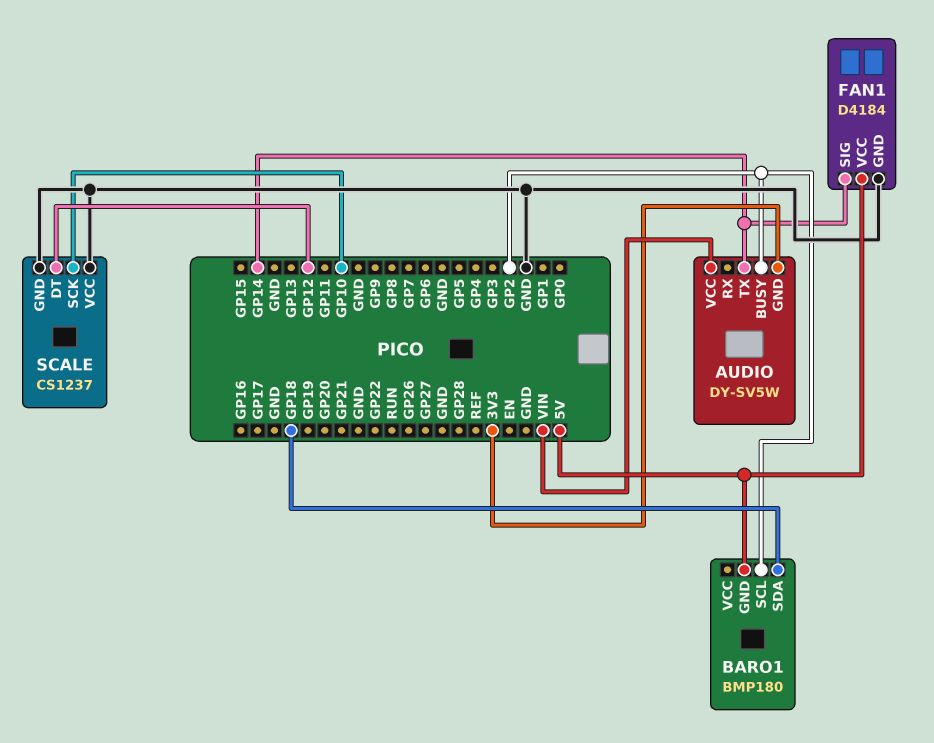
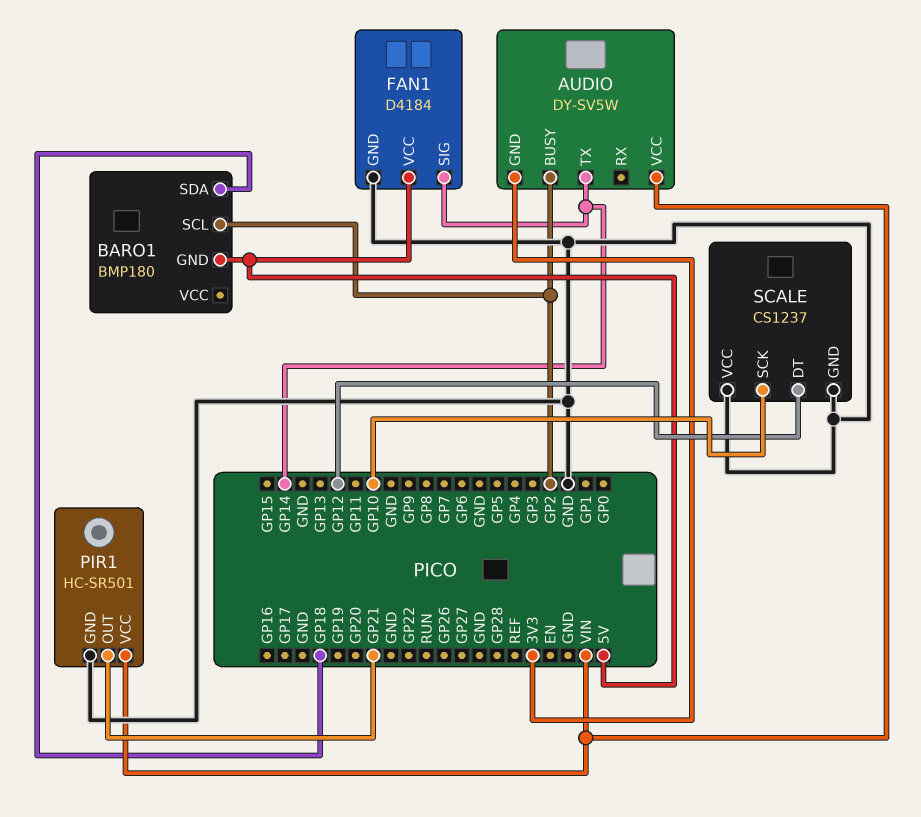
PIR1: none -> HC-SR501
PIR1 pin GND: none -> GND
PIR1 pin OUT: none -> GP21
PIR1 pin VCC: none -> VIN

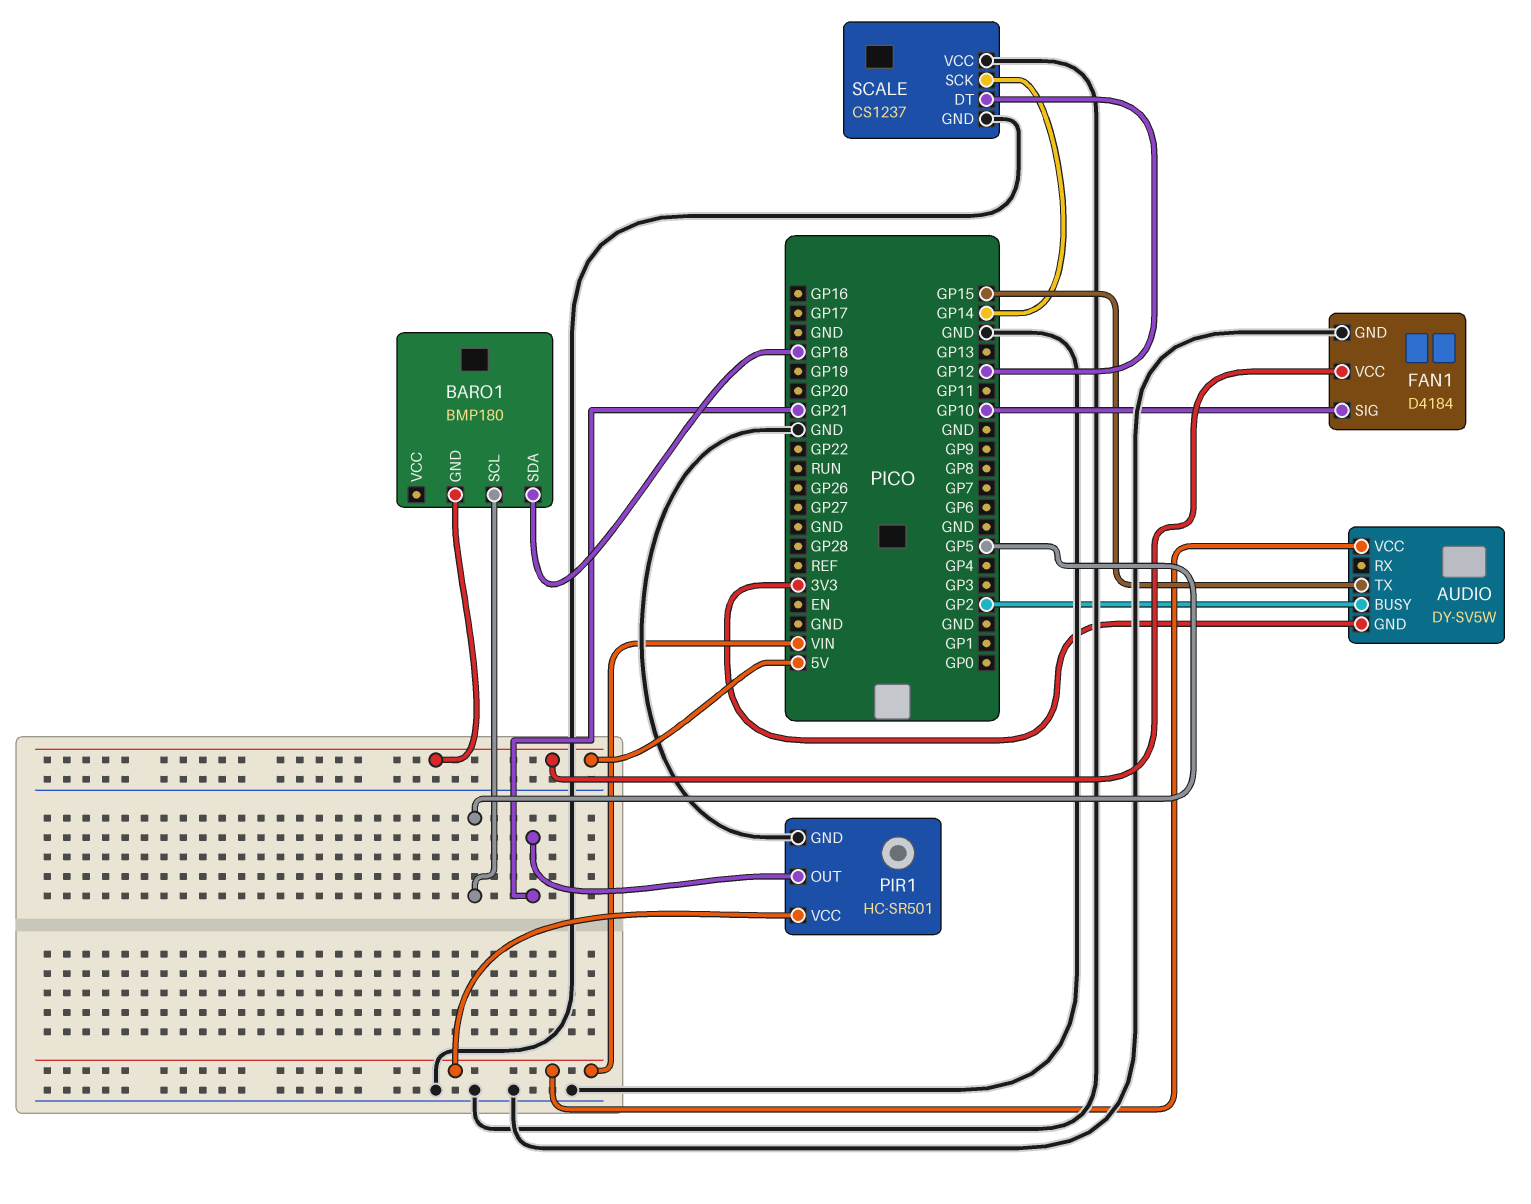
AUDIO pin TX: GP14 -> GP15
BARO1 pin SCL: GP2 -> GP5
FAN1 pin SIG: GP14 -> GP10
SCALE pin SCK: GP10 -> GP14

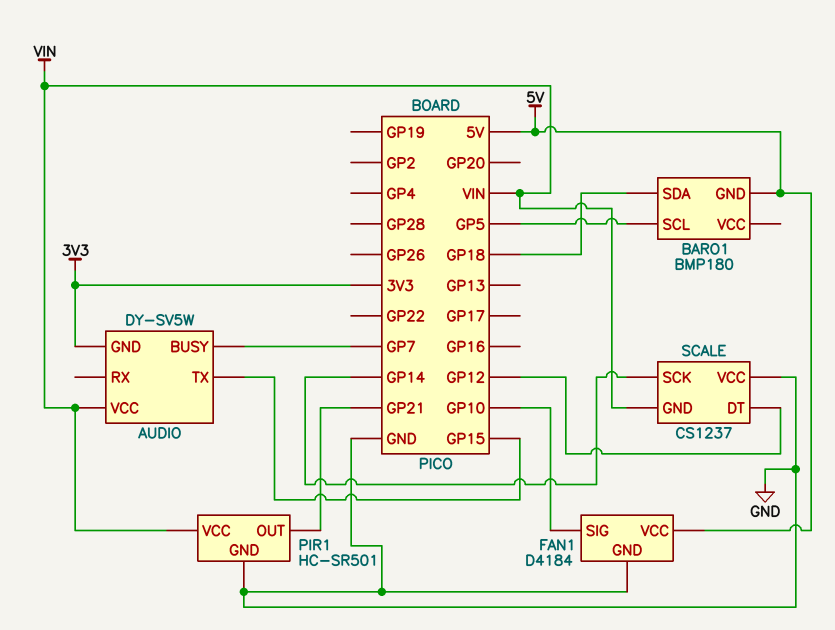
AUDIO pin BUSY: GP2 -> GP7
SCALE pin GND: GND -> VIN

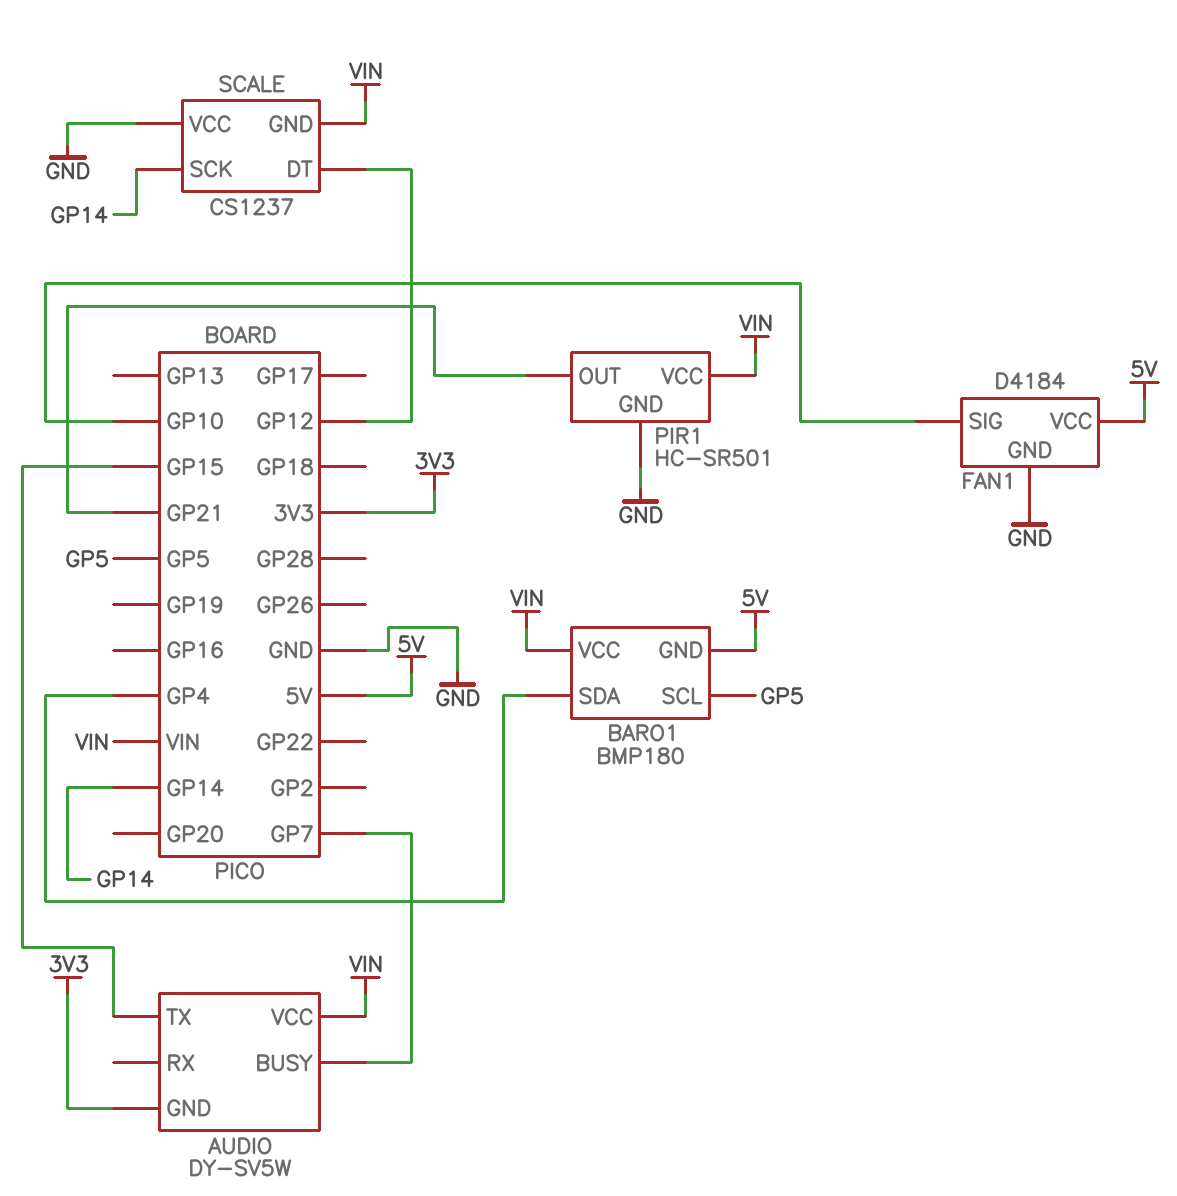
BARO1 pin SDA: GP18 -> GP4
BARO1 pin VCC: none -> VIN

